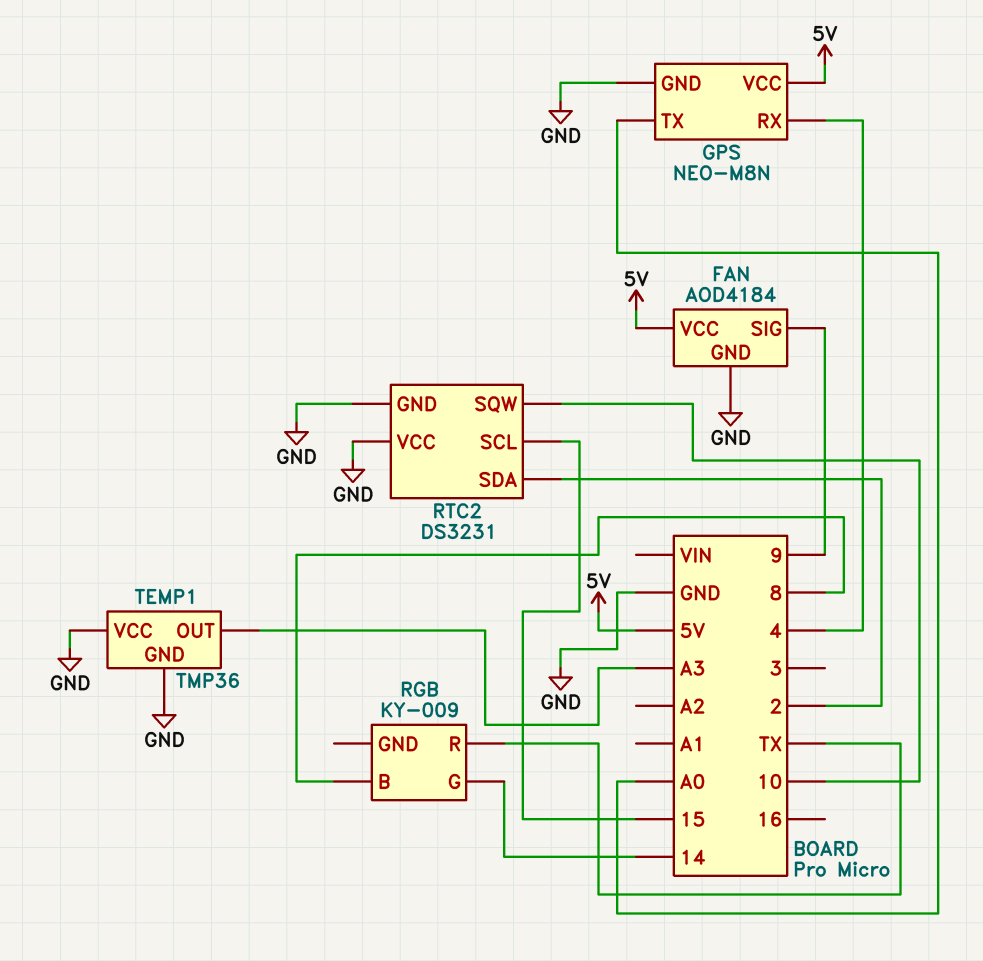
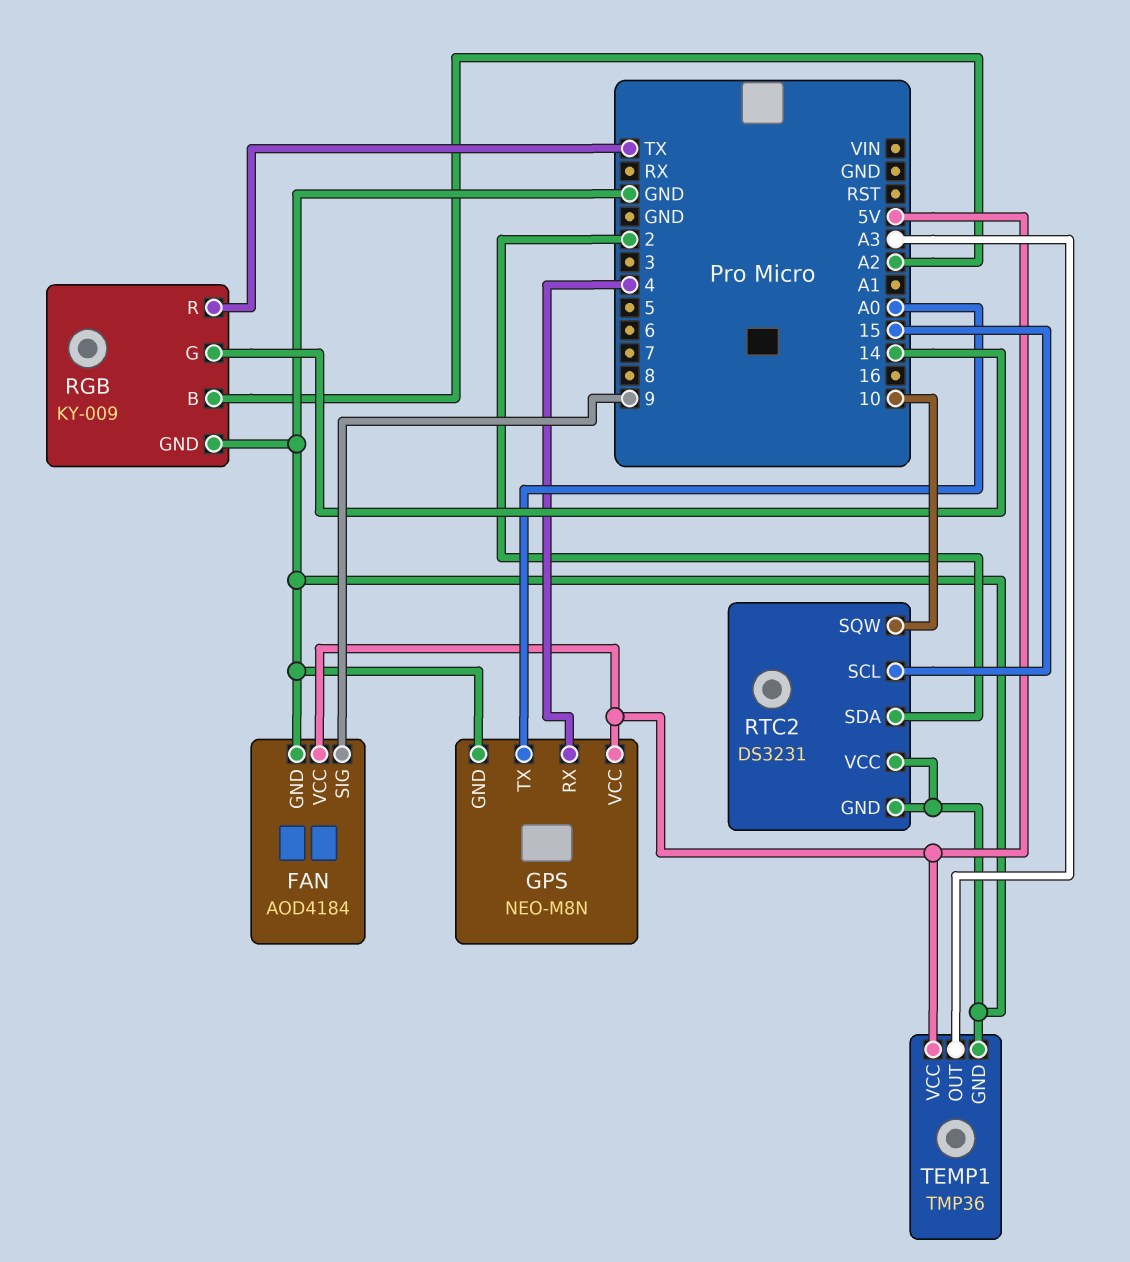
RGB pin B: 8 -> A2
RGB pin GND: none -> GND
TEMP1 pin VCC: GND -> 5V

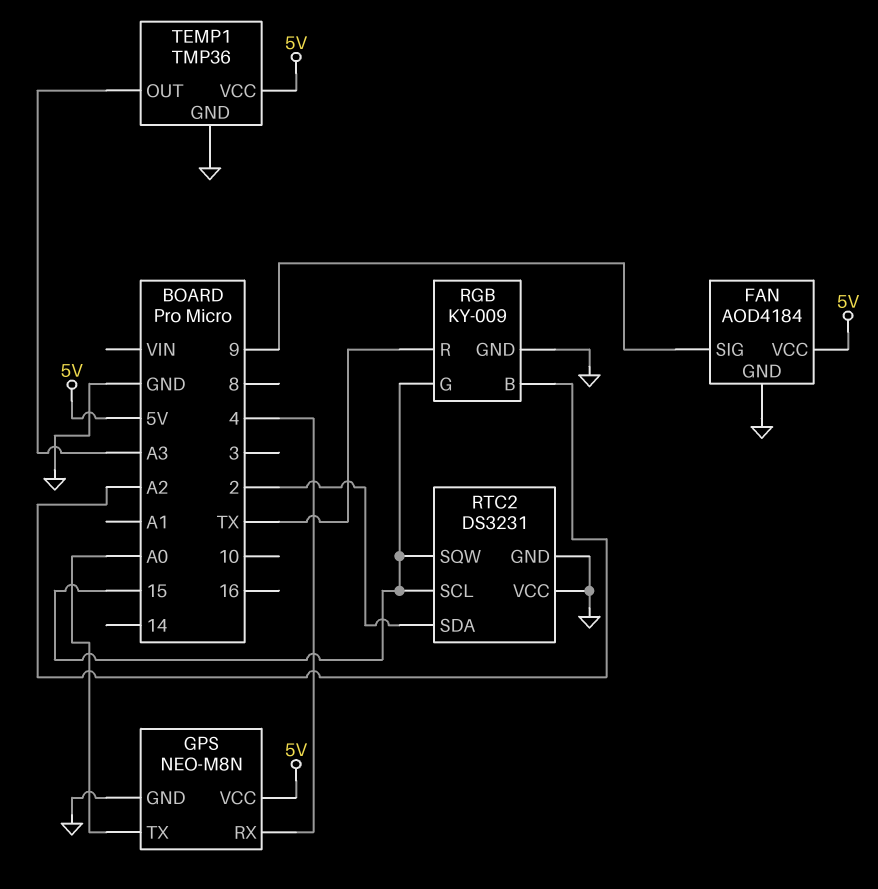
RGB pin G: 14 -> 15
RTC2 pin SQW: 10 -> 15

